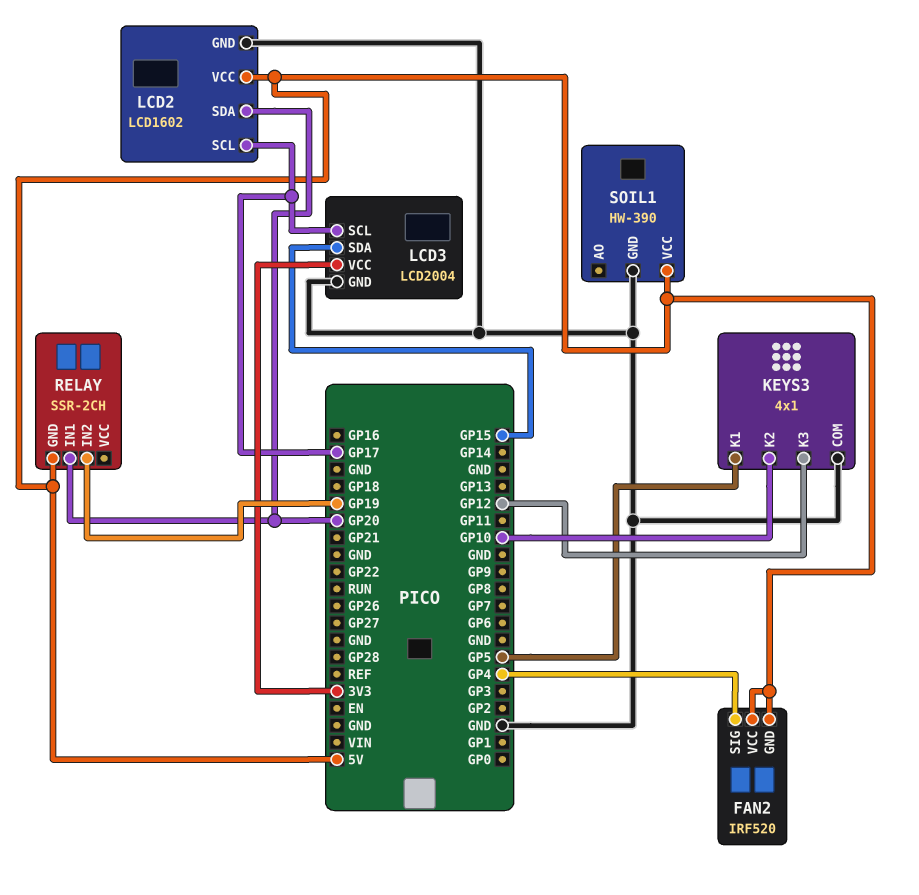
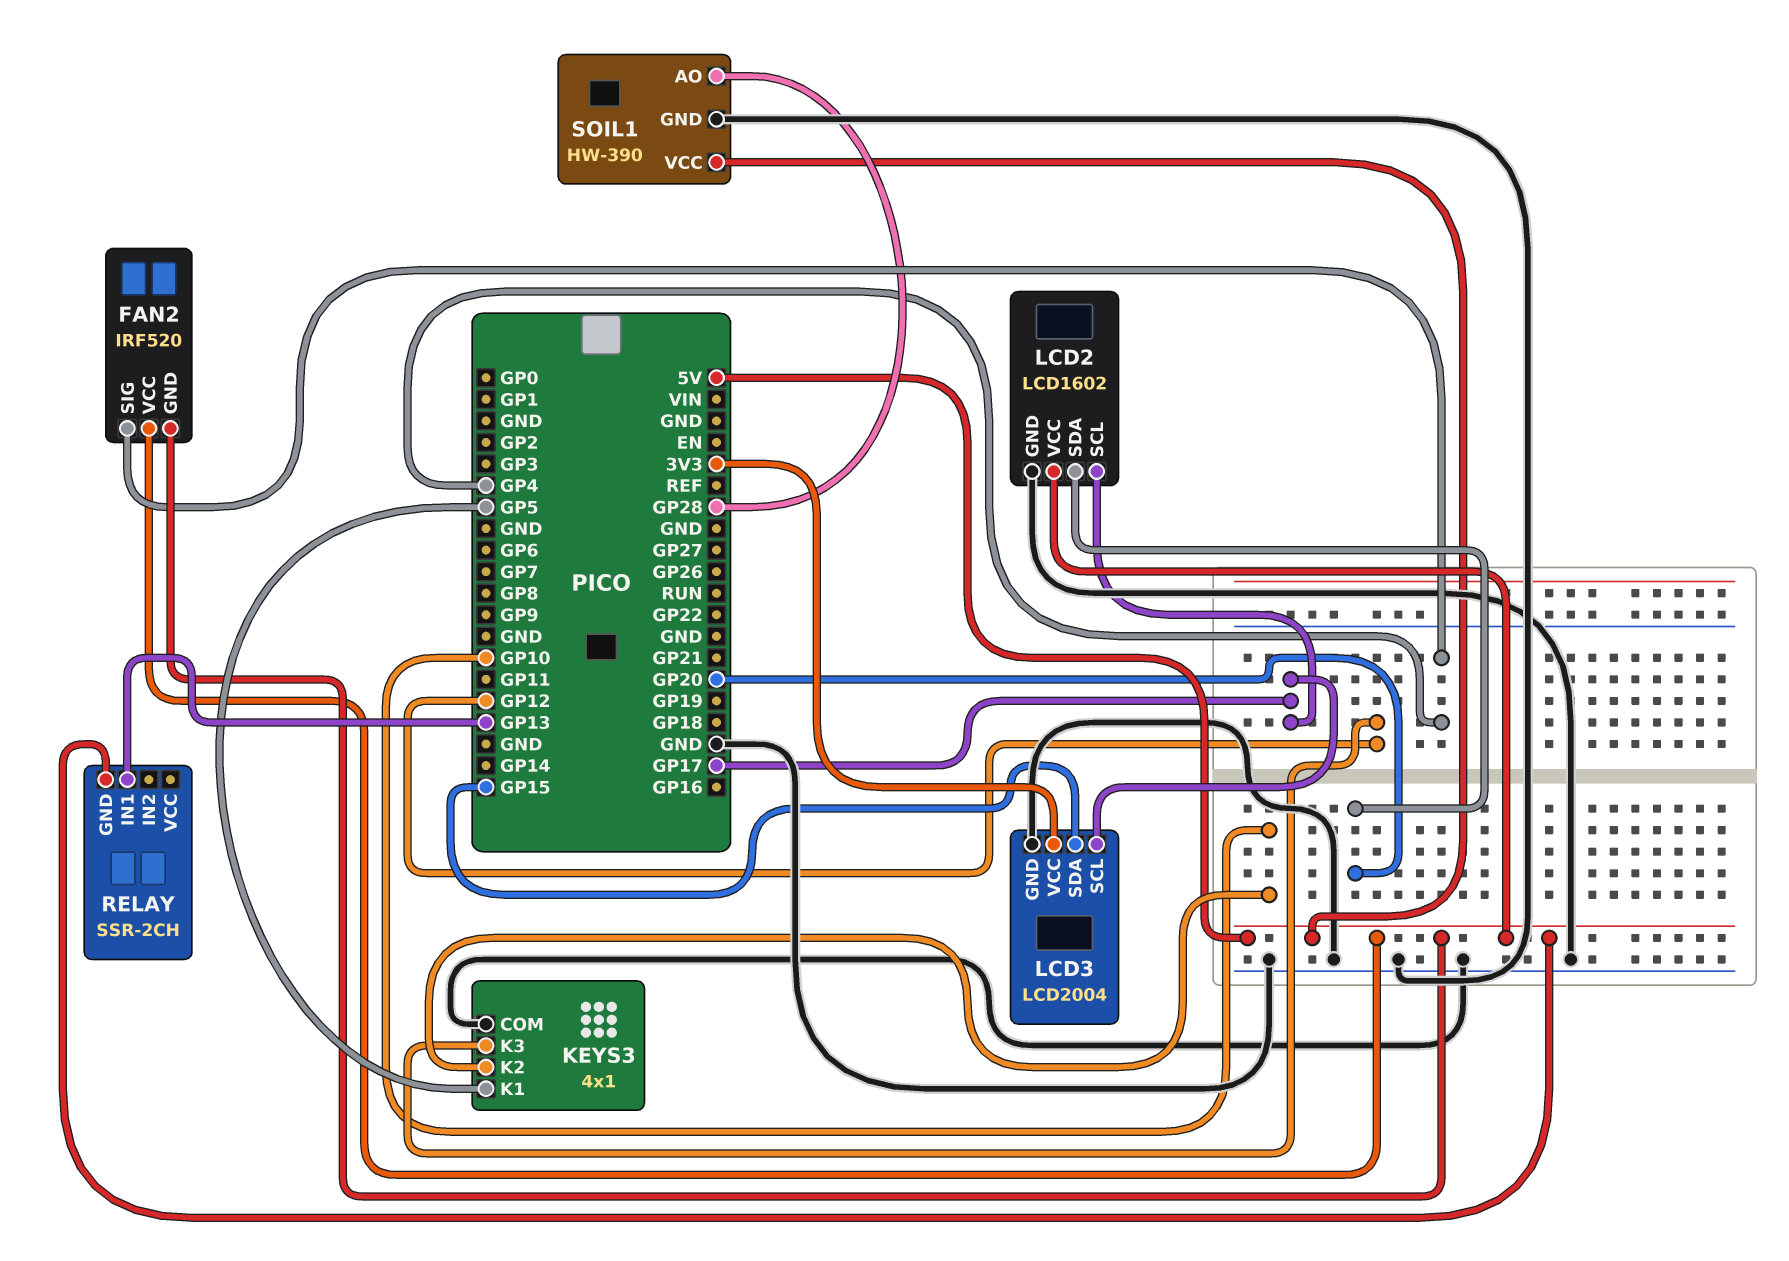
RELAY pin IN1: GP20 -> GP13
RELAY pin IN2: GP19 -> none
SOIL1 pin AO: none -> GP28

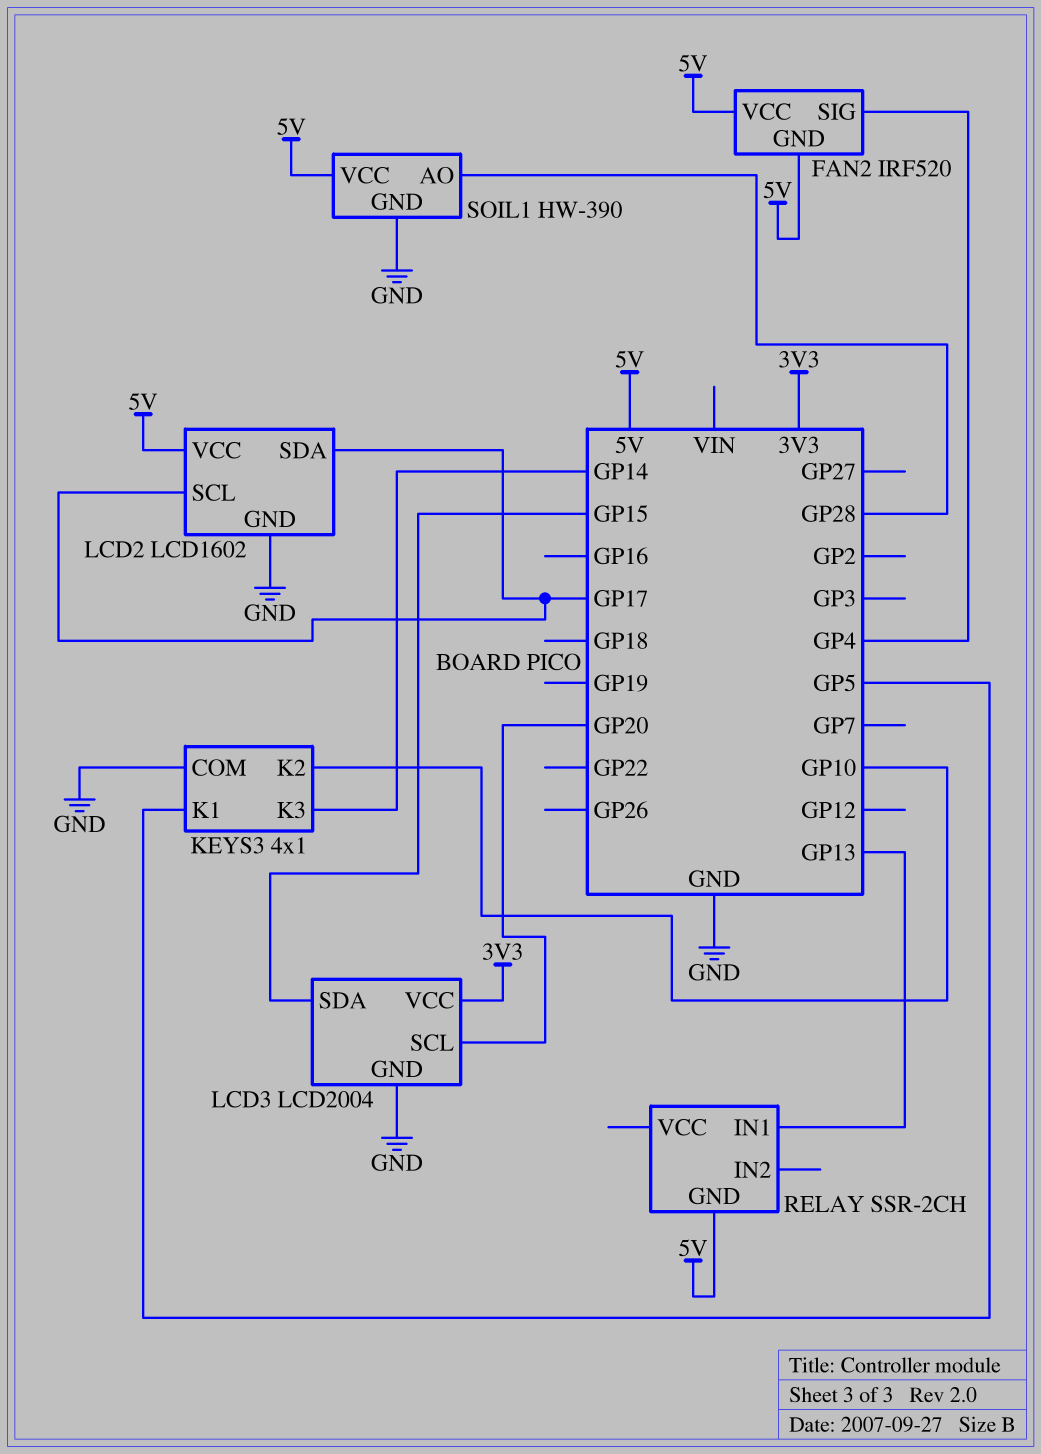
KEYS3 pin K3: GP12 -> GP14
LCD2 pin SDA: GP20 -> GP17
LCD3 pin SCL: GP17 -> GP20

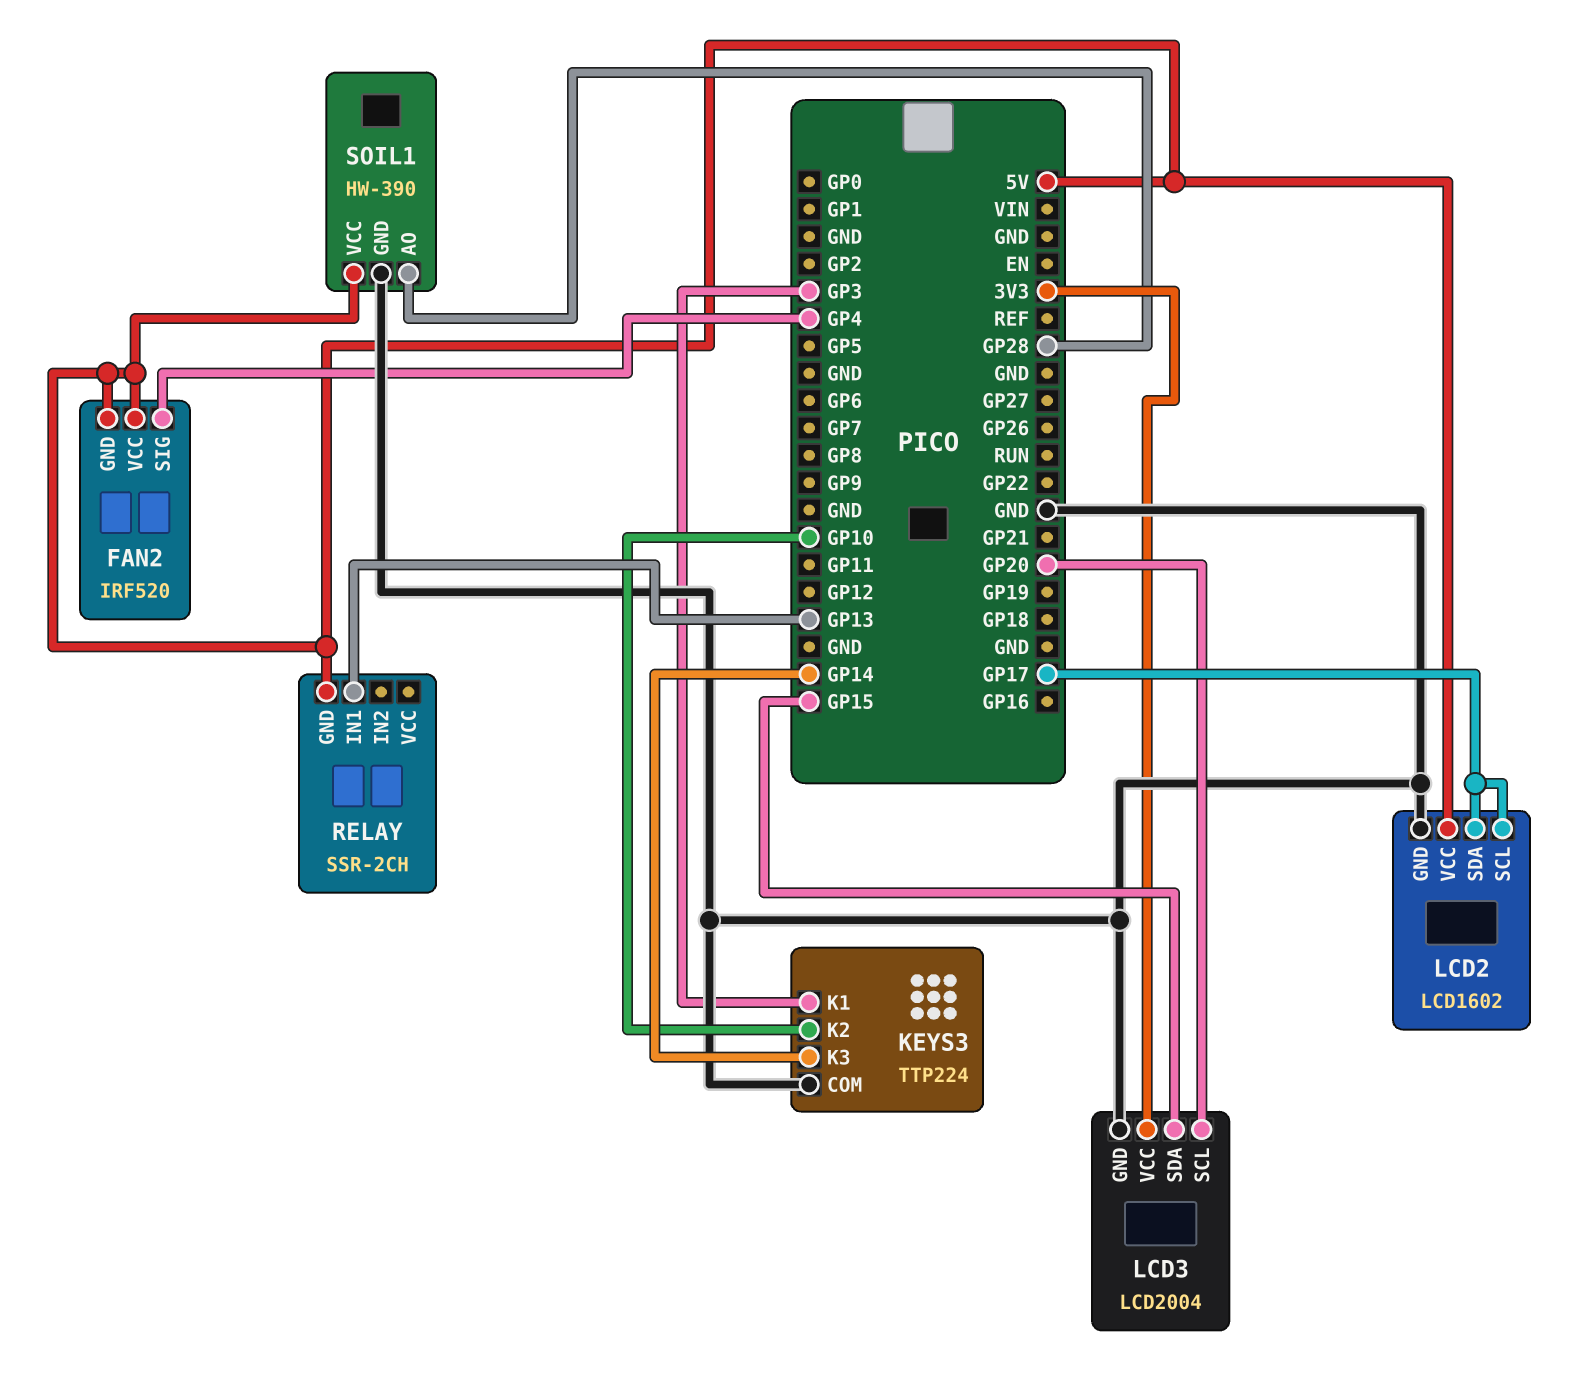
KEYS3: 4x1 -> TTP224
KEYS3 pin K1: GP5 -> GP3

